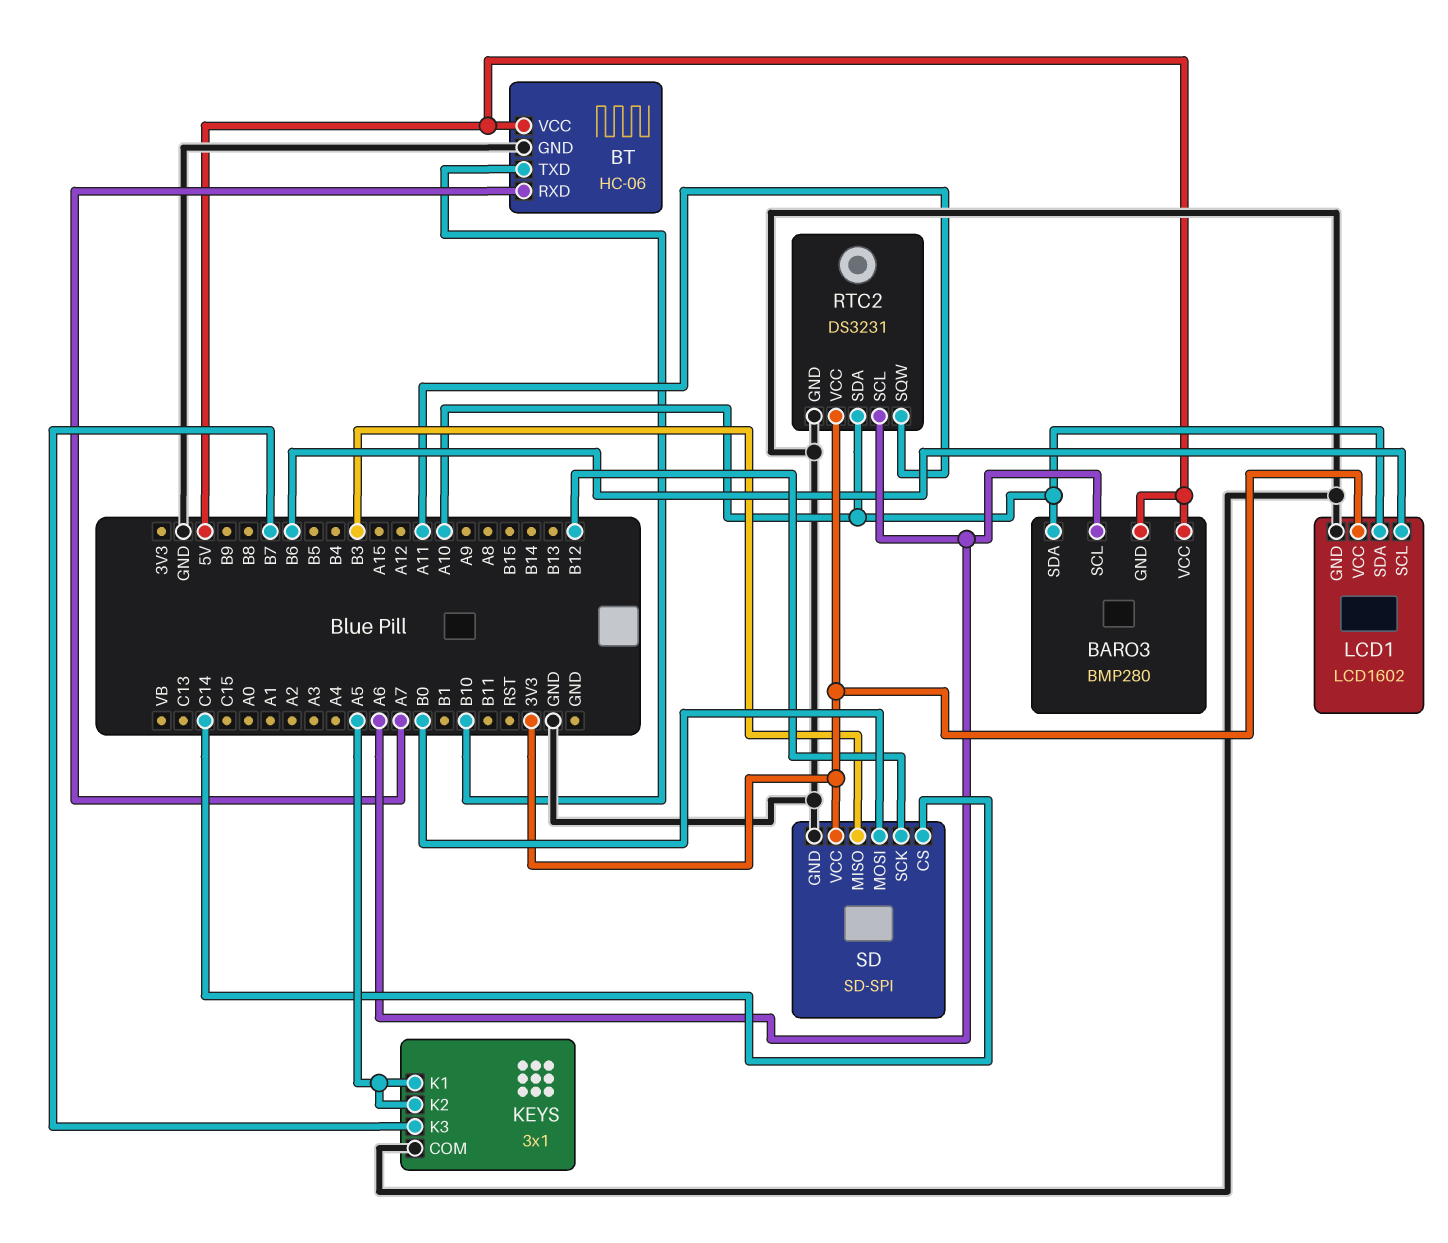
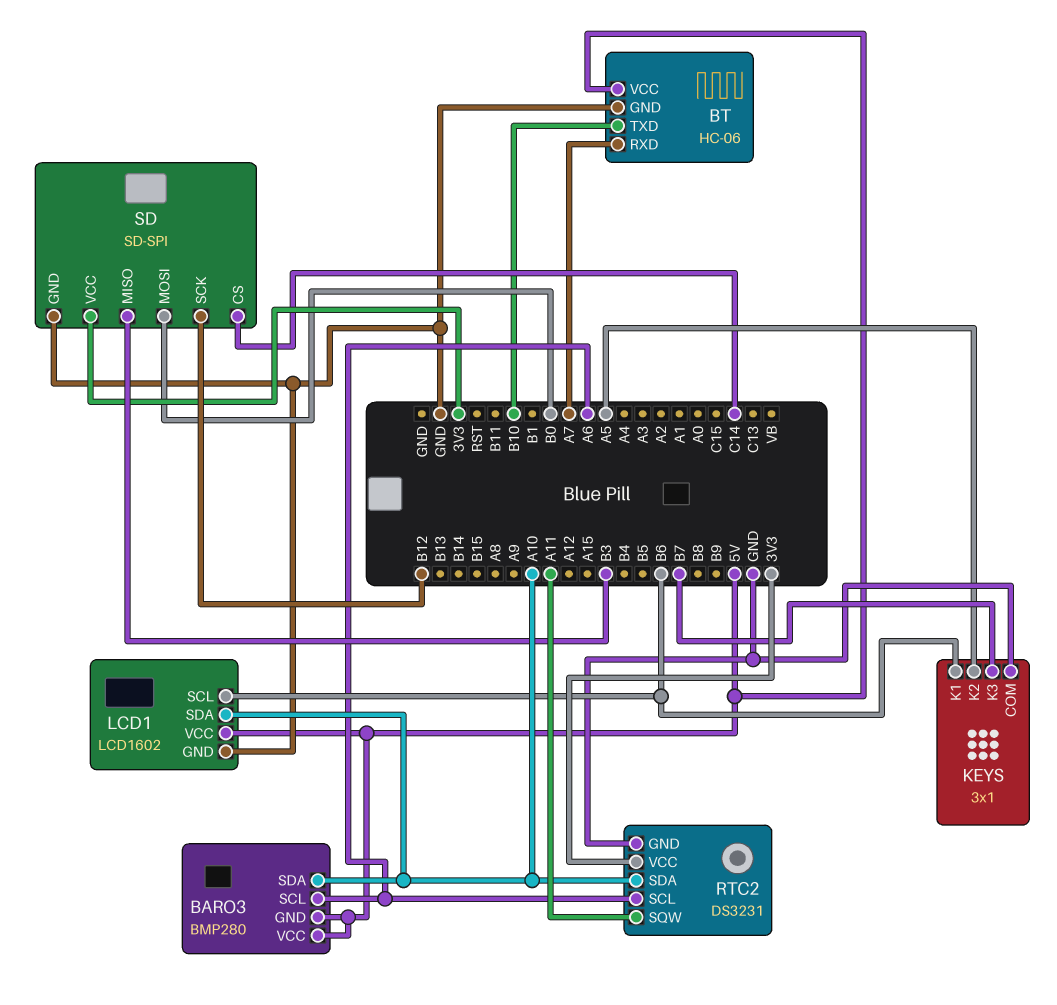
KEYS pin K1: A5 -> B6
LCD1 pin VCC: 3V3 -> 5V

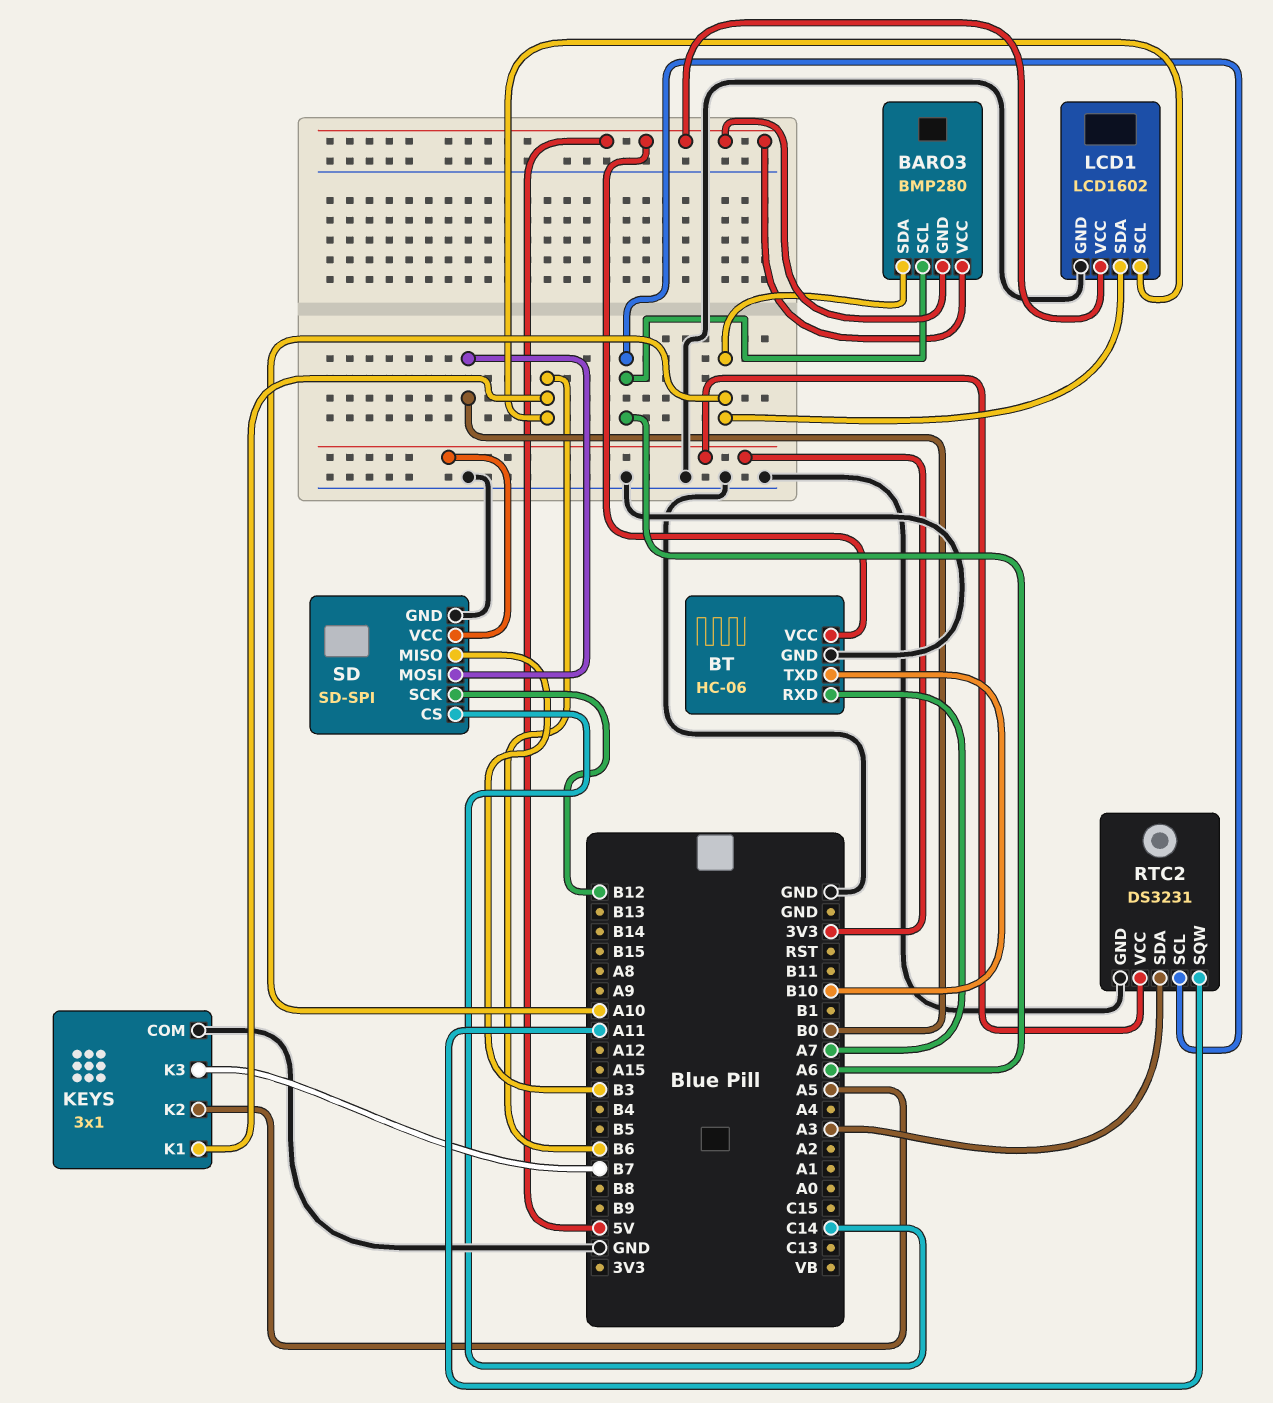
RTC2 pin SDA: A10 -> A3

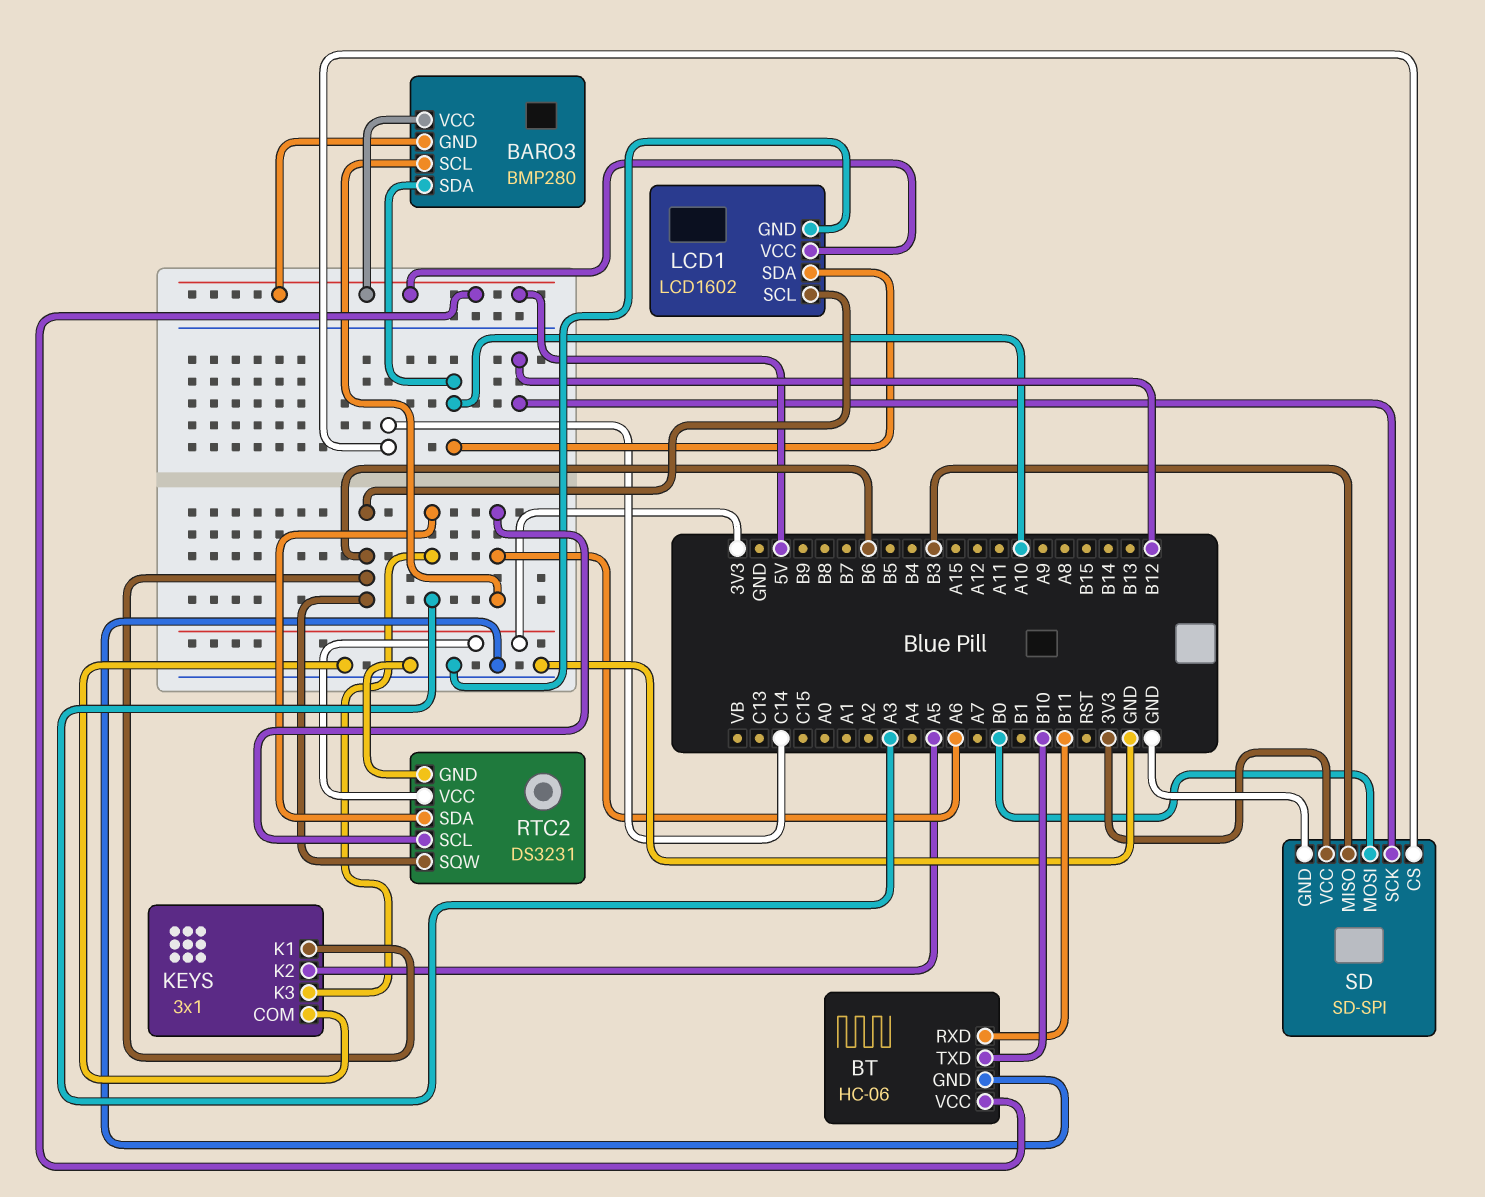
BT pin RXD: A7 -> B11
KEYS pin K3: B7 -> A3
RTC2 pin SQW: A11 -> B6

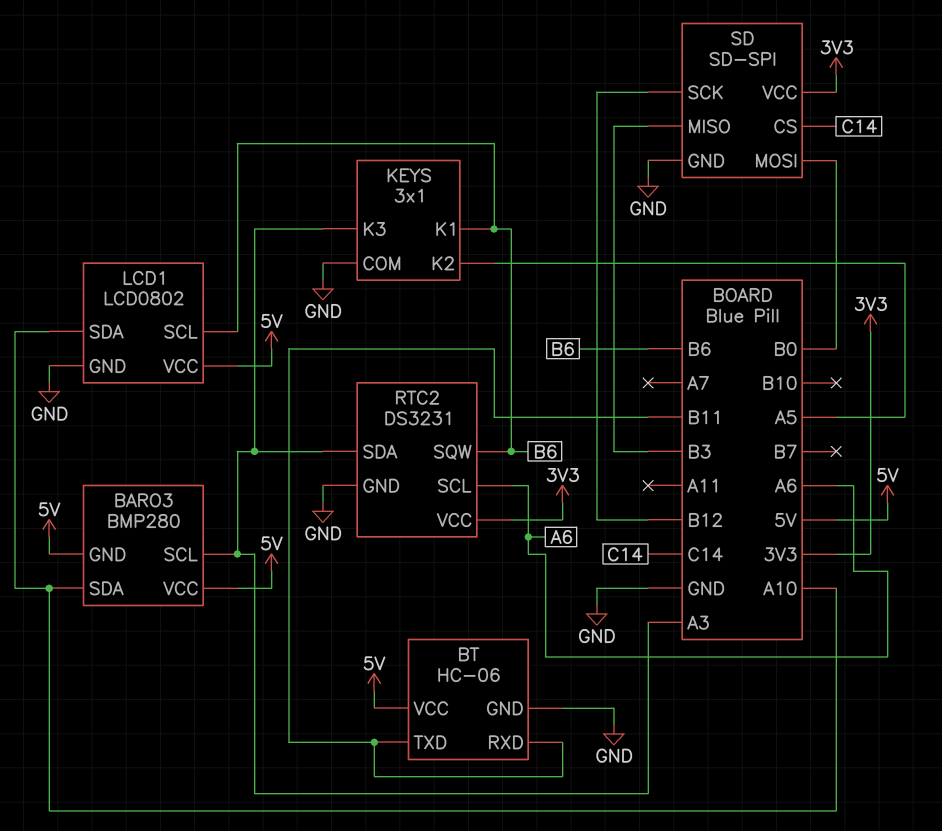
BARO3 pin SCL: A6 -> A3
BT pin TXD: B10 -> B11
LCD1: LCD1602 -> LCD0802

